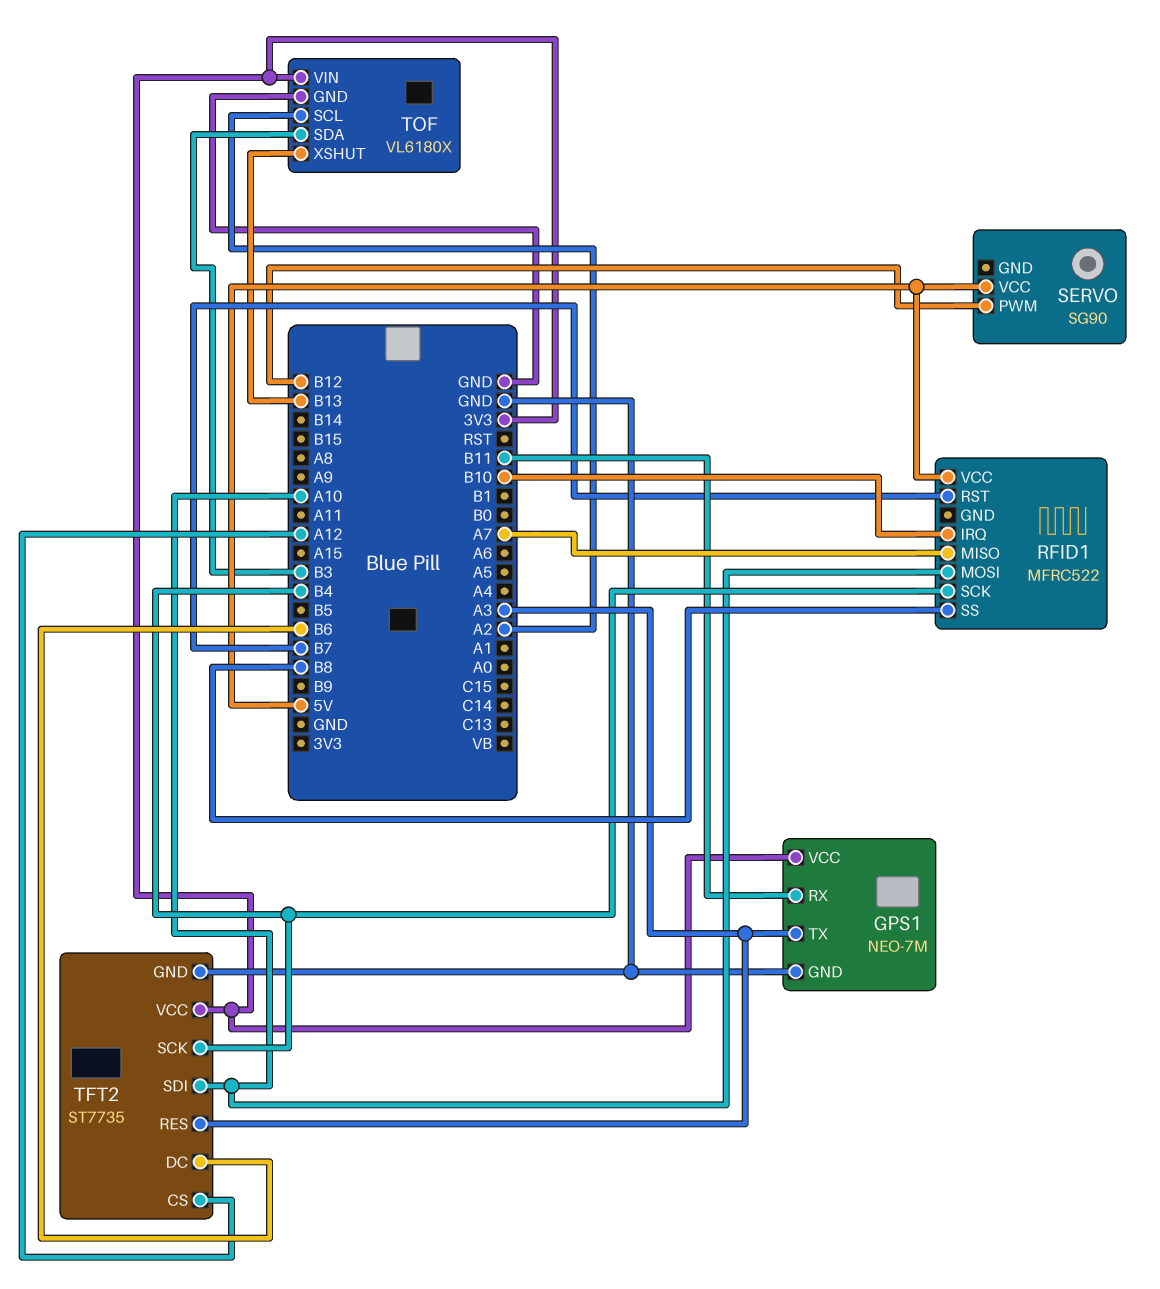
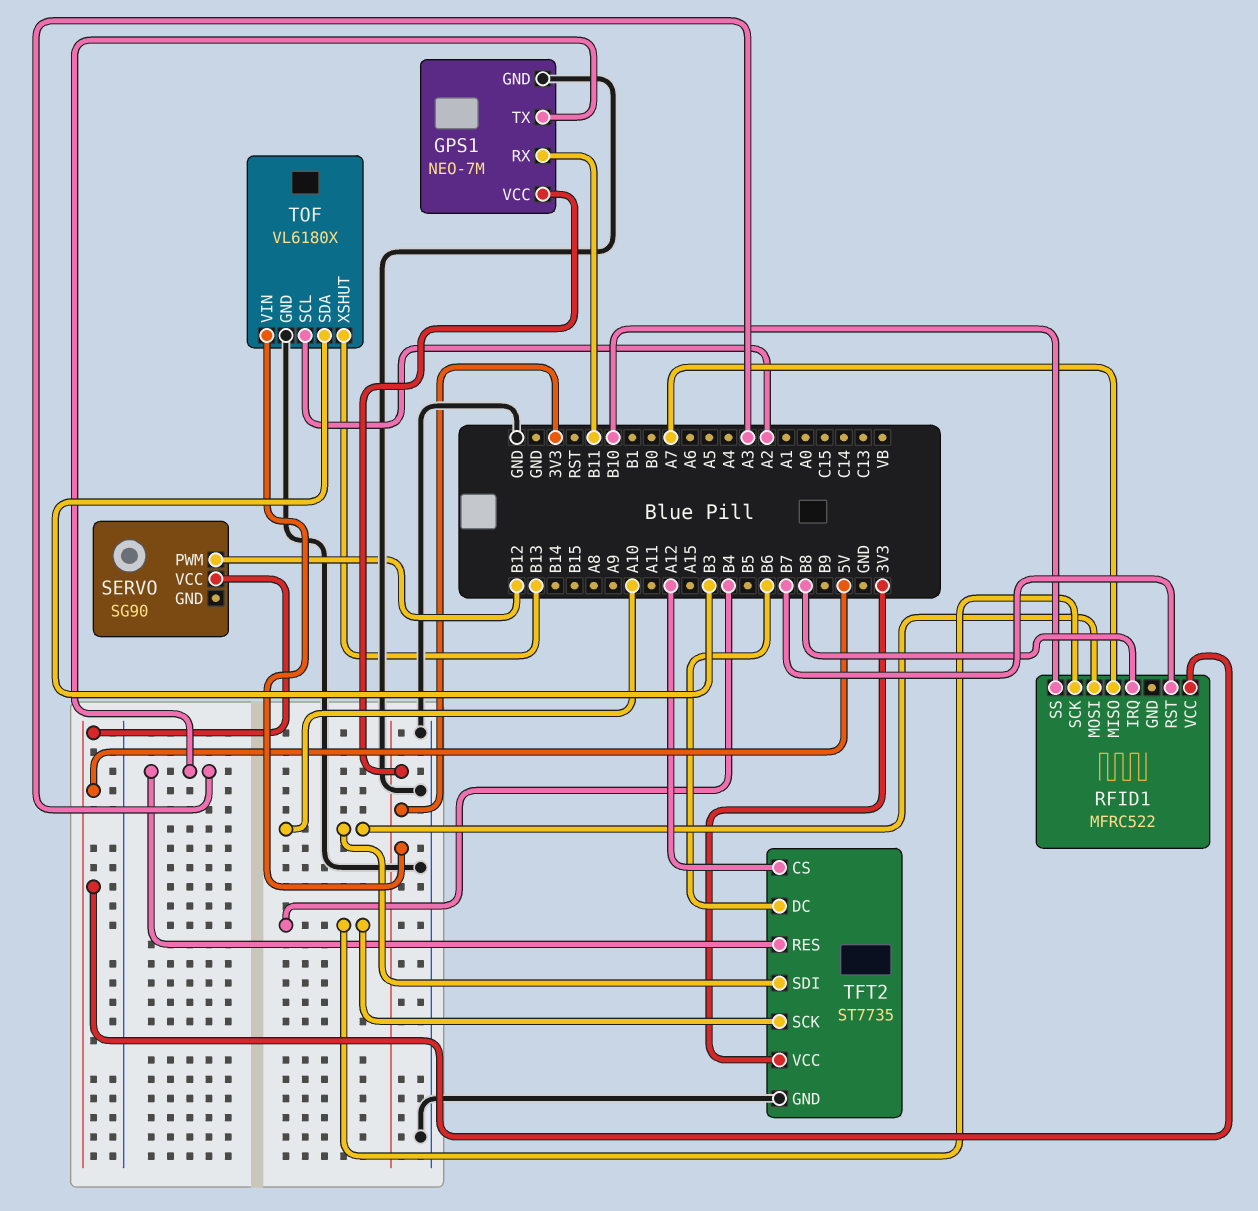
RFID1 pin IRQ: B10 -> B8
RFID1 pin SS: B8 -> B10

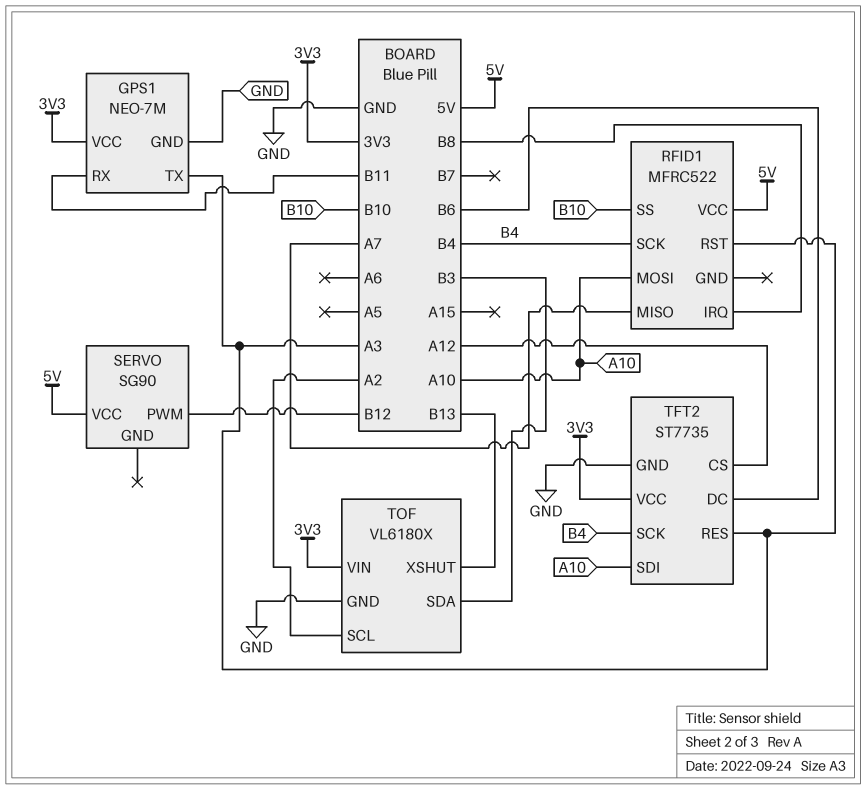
RFID1 pin RST: B7 -> A3

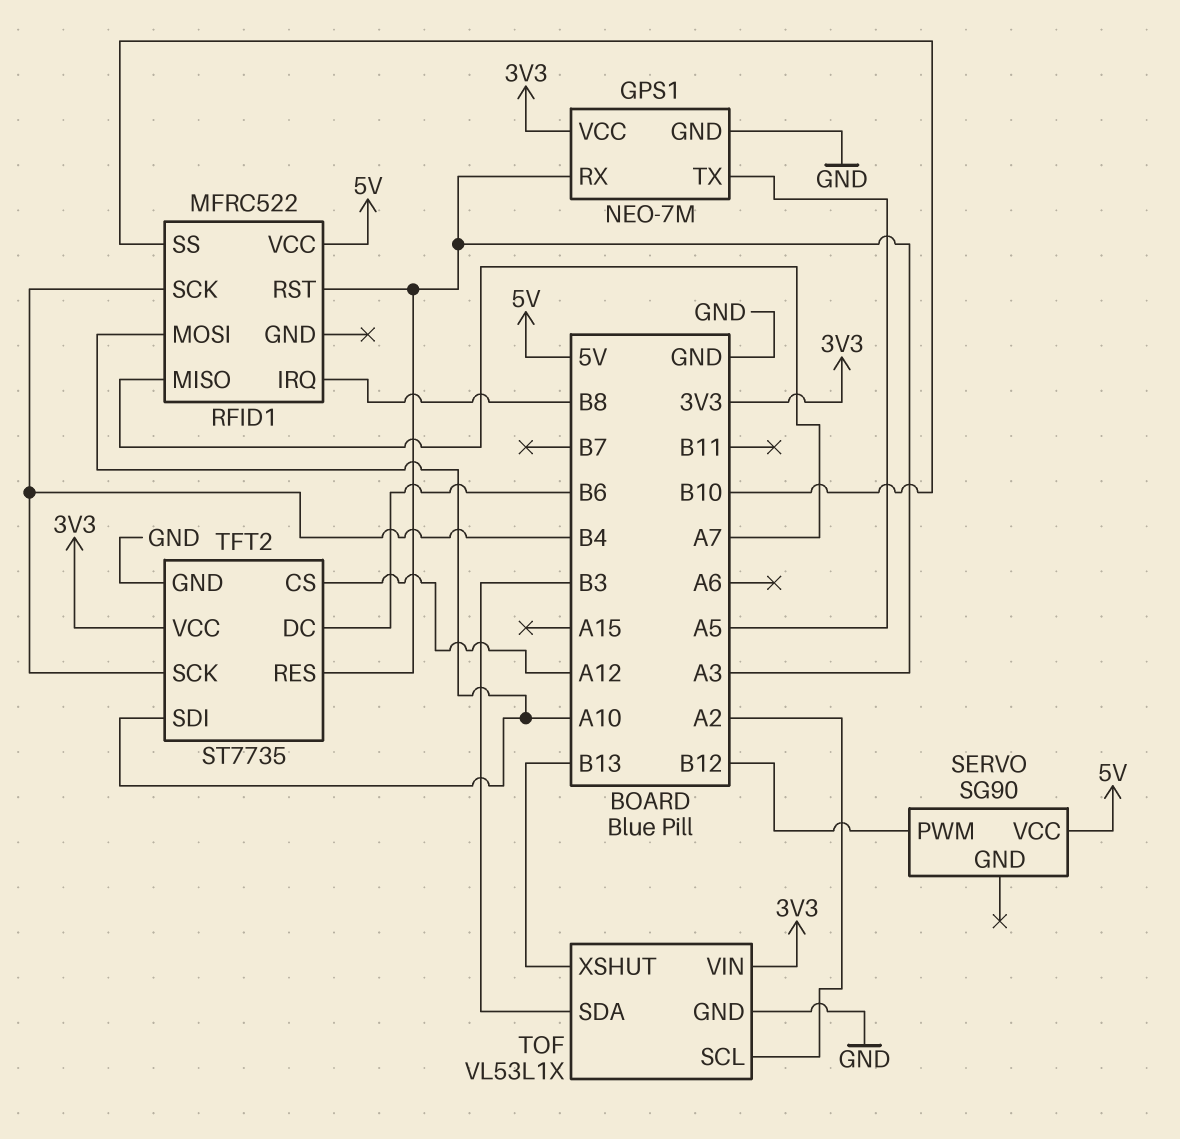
GPS1 pin RX: B11 -> A3
GPS1 pin TX: A3 -> A5
TOF: VL6180X -> VL53L1X

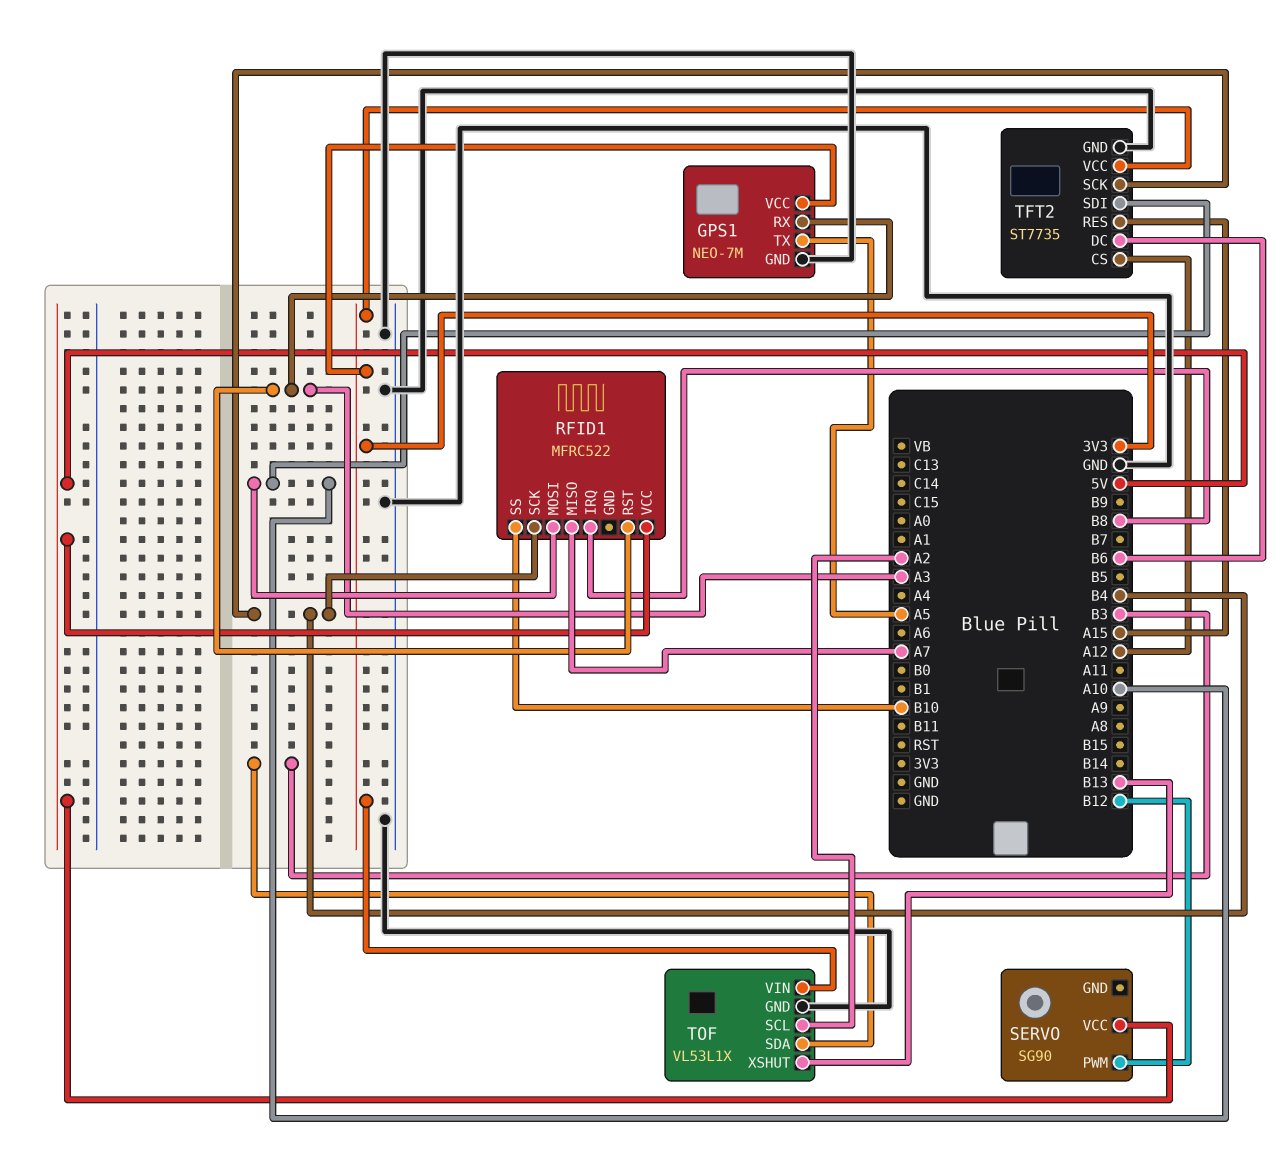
TFT2 pin RES: A3 -> A15

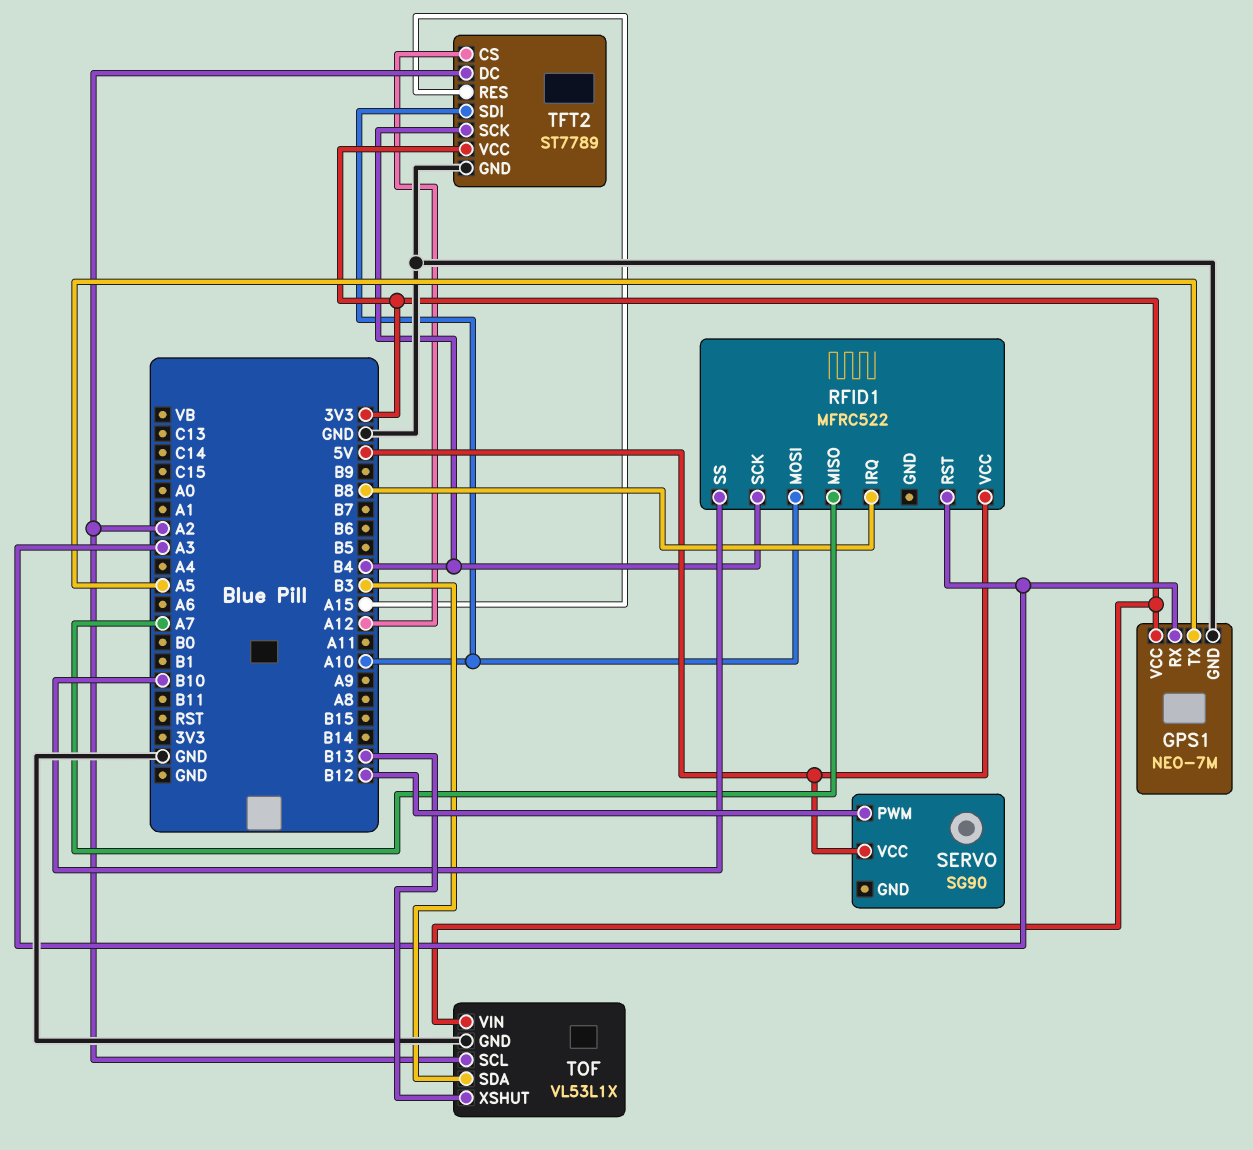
TFT2: ST7735 -> ST7789
TFT2 pin DC: B6 -> A2

